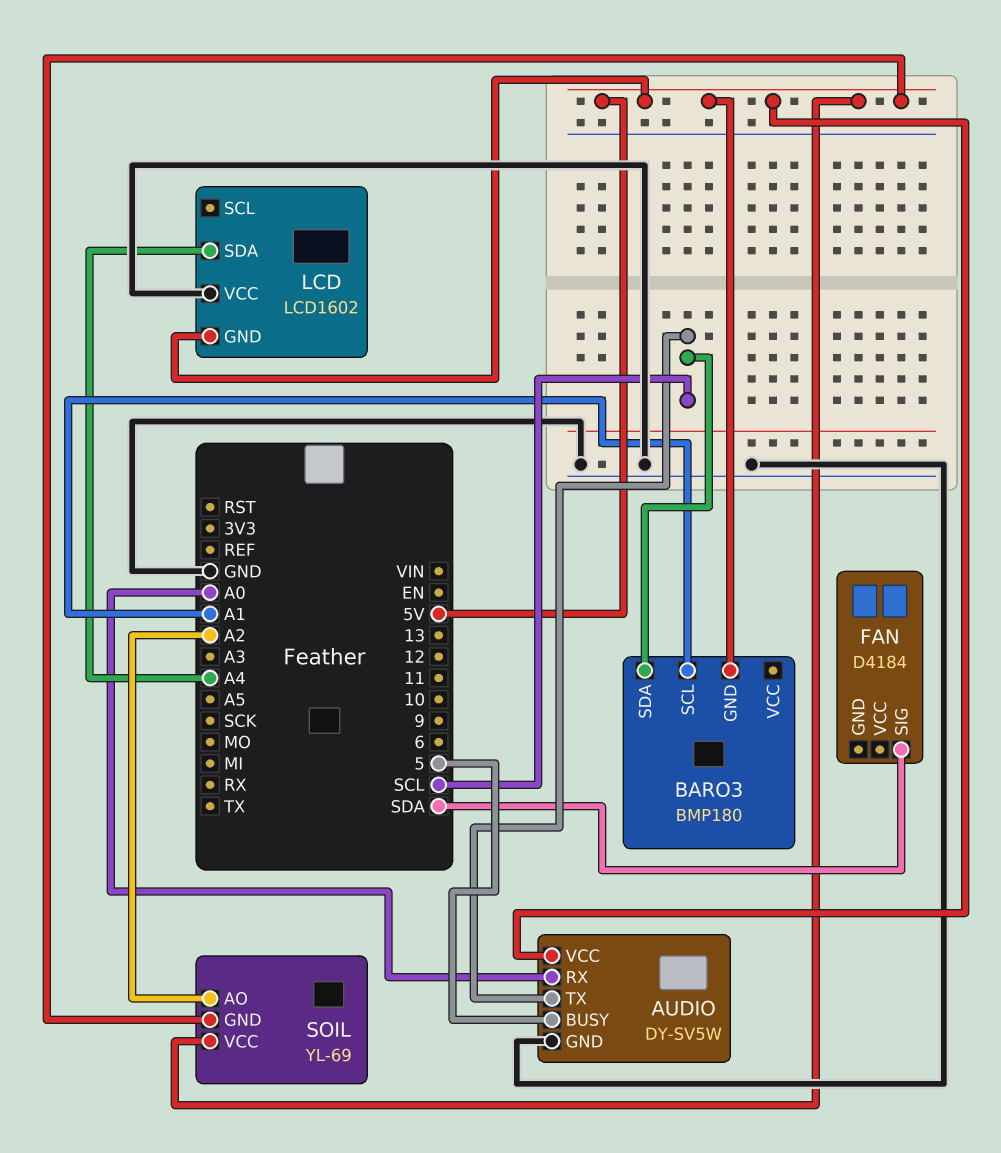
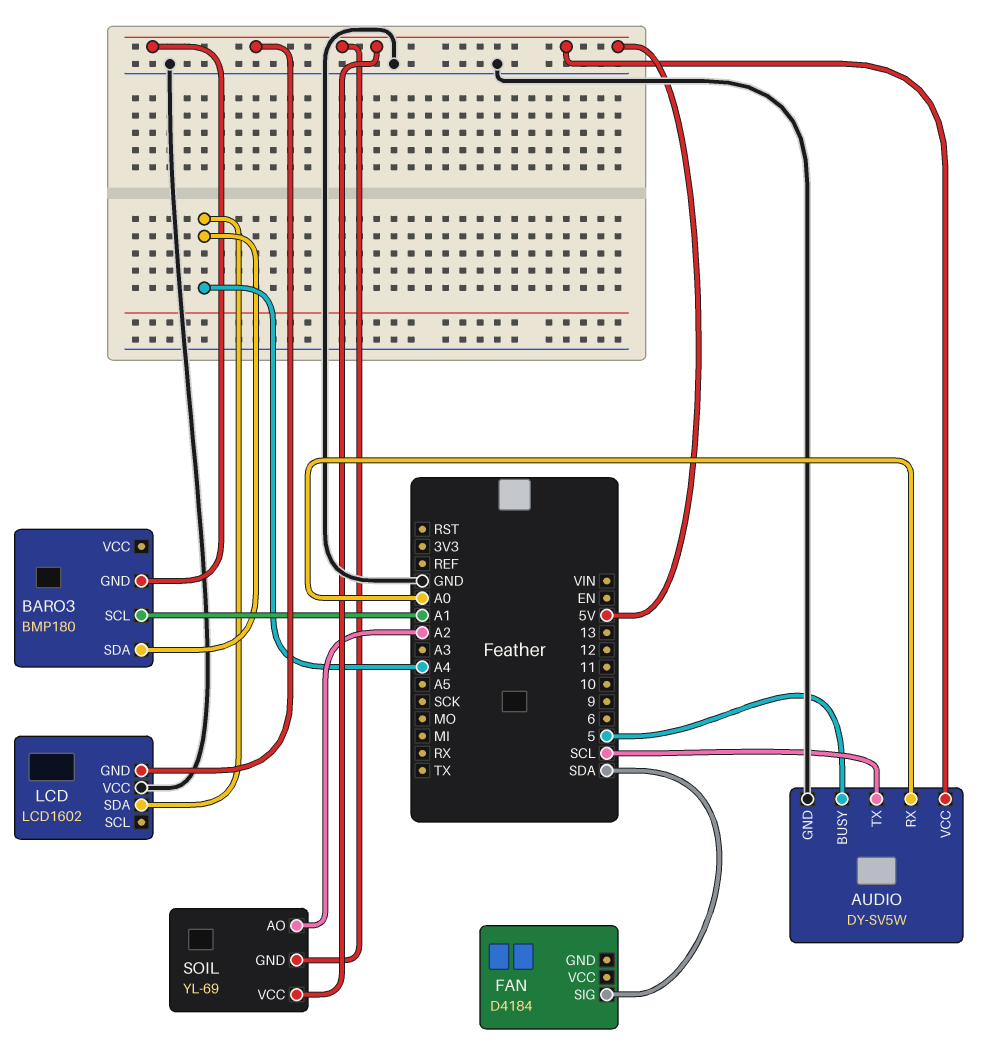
BARO3 pin SDA: SCL -> A4

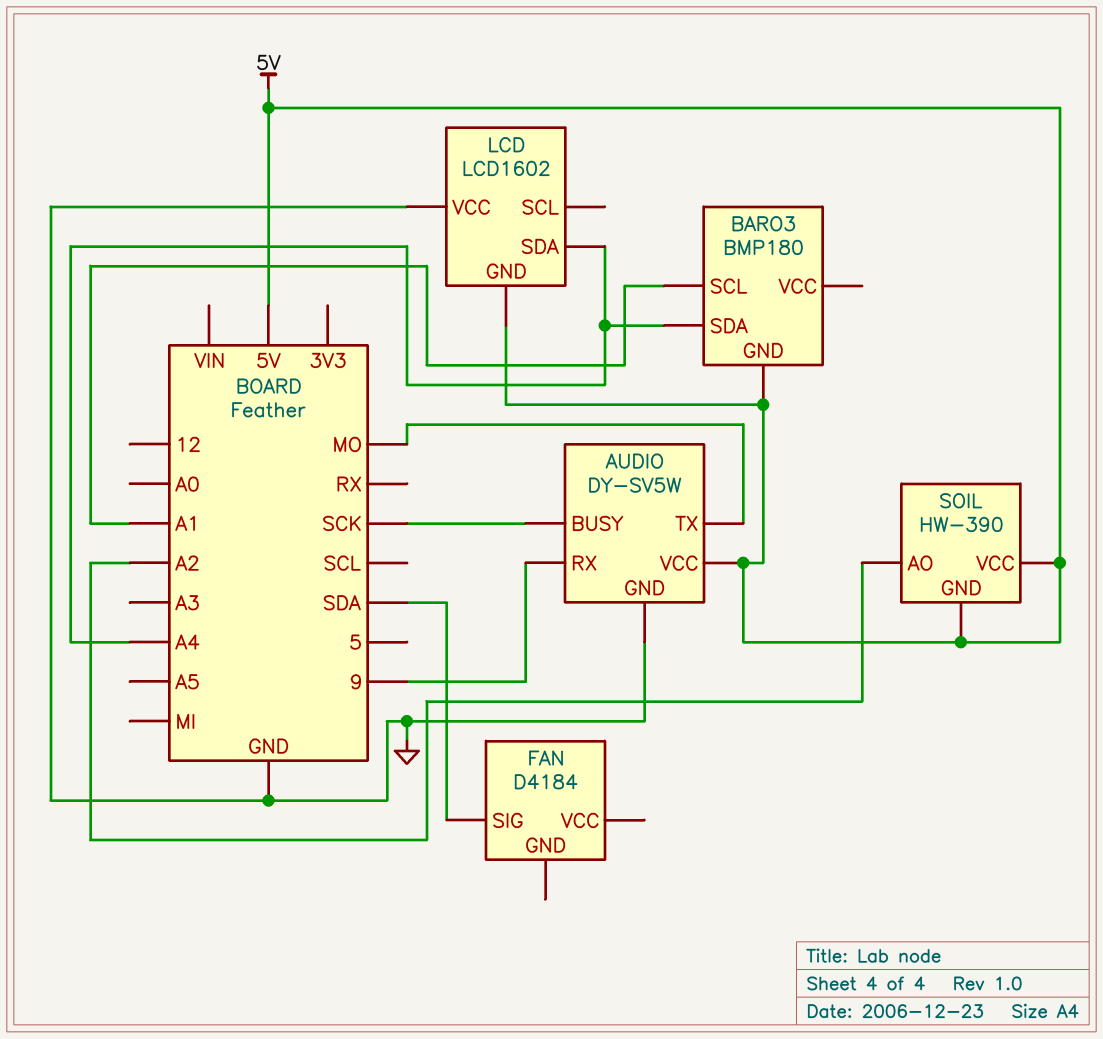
AUDIO pin BUSY: 5 -> SCK
AUDIO pin RX: A0 -> 9
AUDIO pin TX: SCL -> MO
SOIL: YL-69 -> HW-390

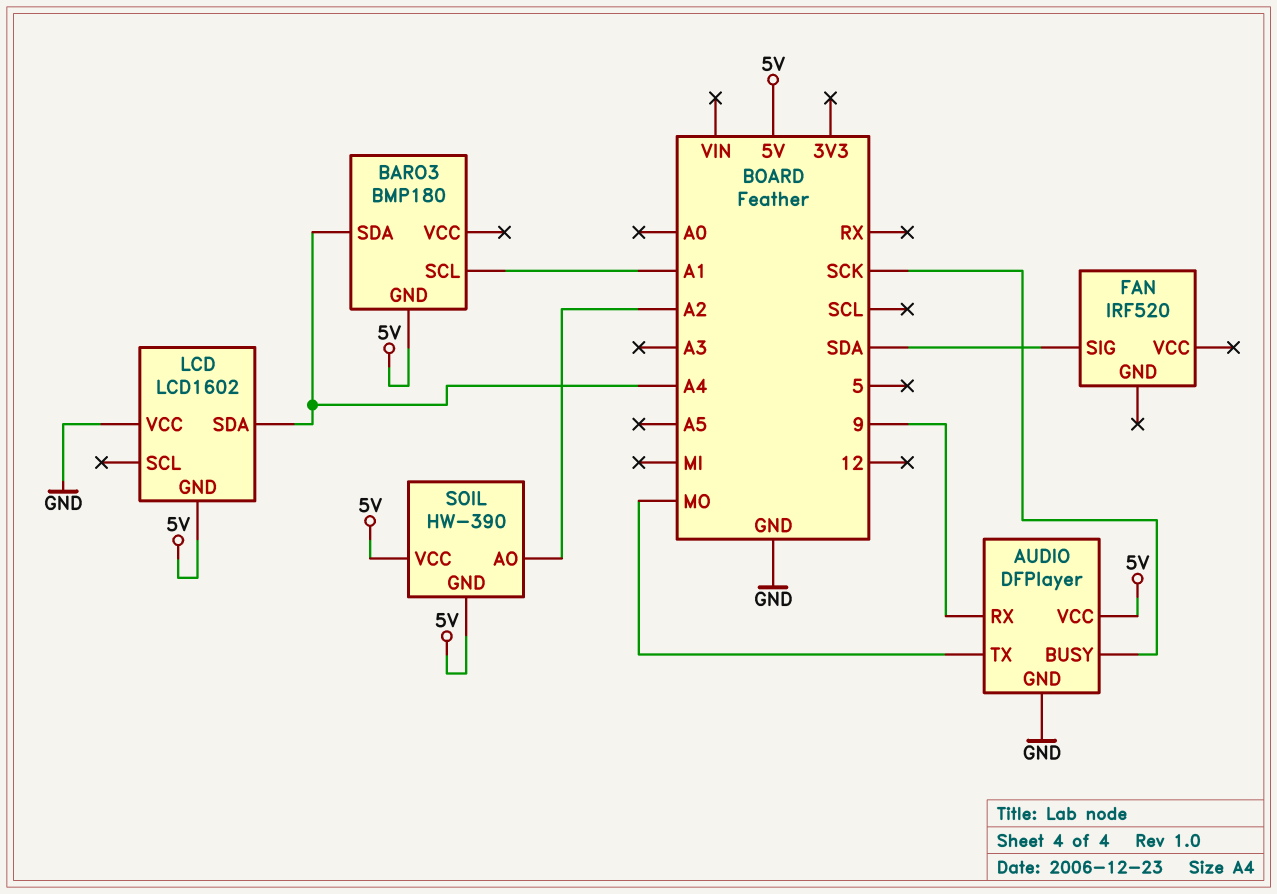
AUDIO: DY-SV5W -> DFPlayer
FAN: D4184 -> IRF520

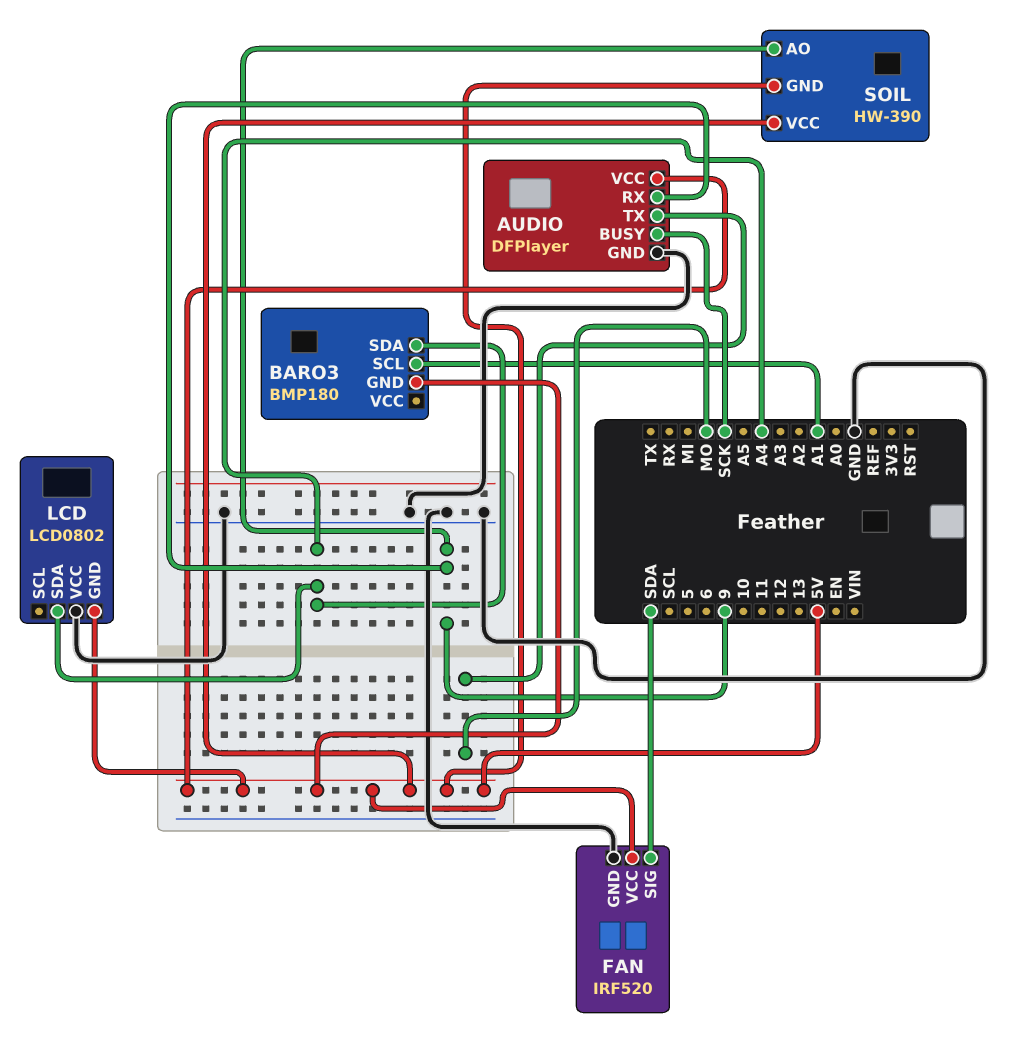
FAN pin GND: none -> GND
FAN pin VCC: none -> 5V
LCD: LCD1602 -> LCD0802
SOIL pin AO: A2 -> 9

